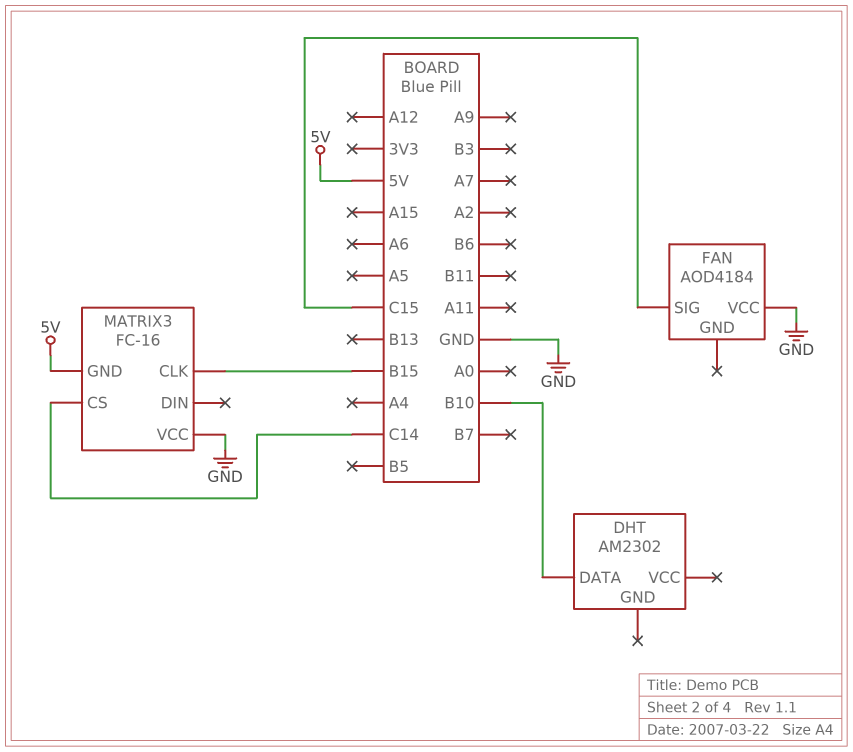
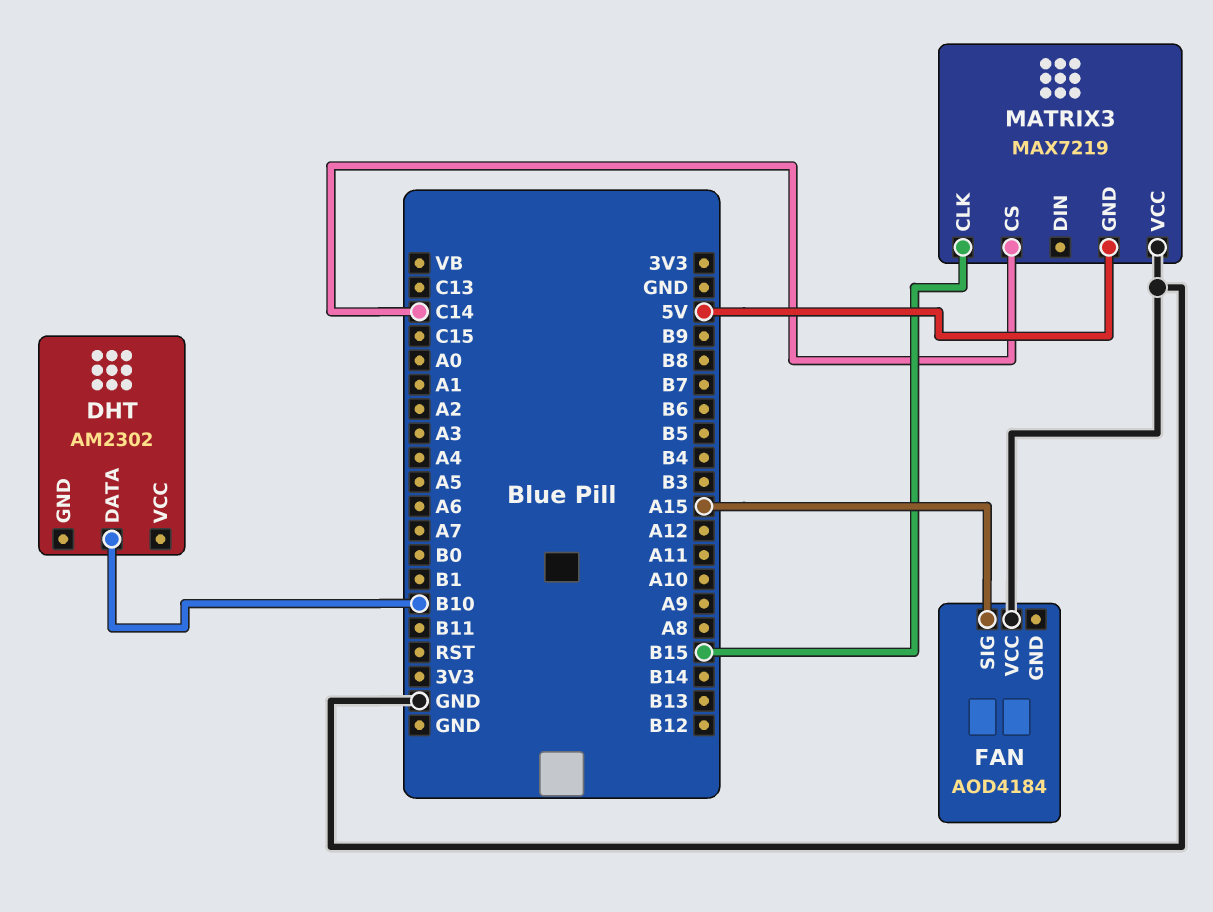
FAN pin SIG: C15 -> A15
MATRIX3: FC-16 -> MAX7219

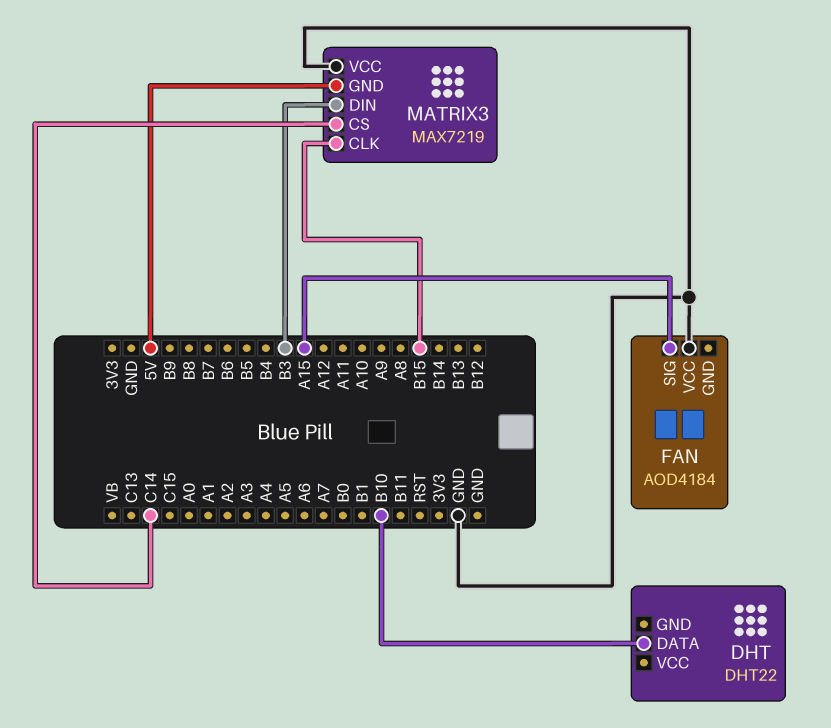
DHT: AM2302 -> DHT22
MATRIX3 pin DIN: none -> B3

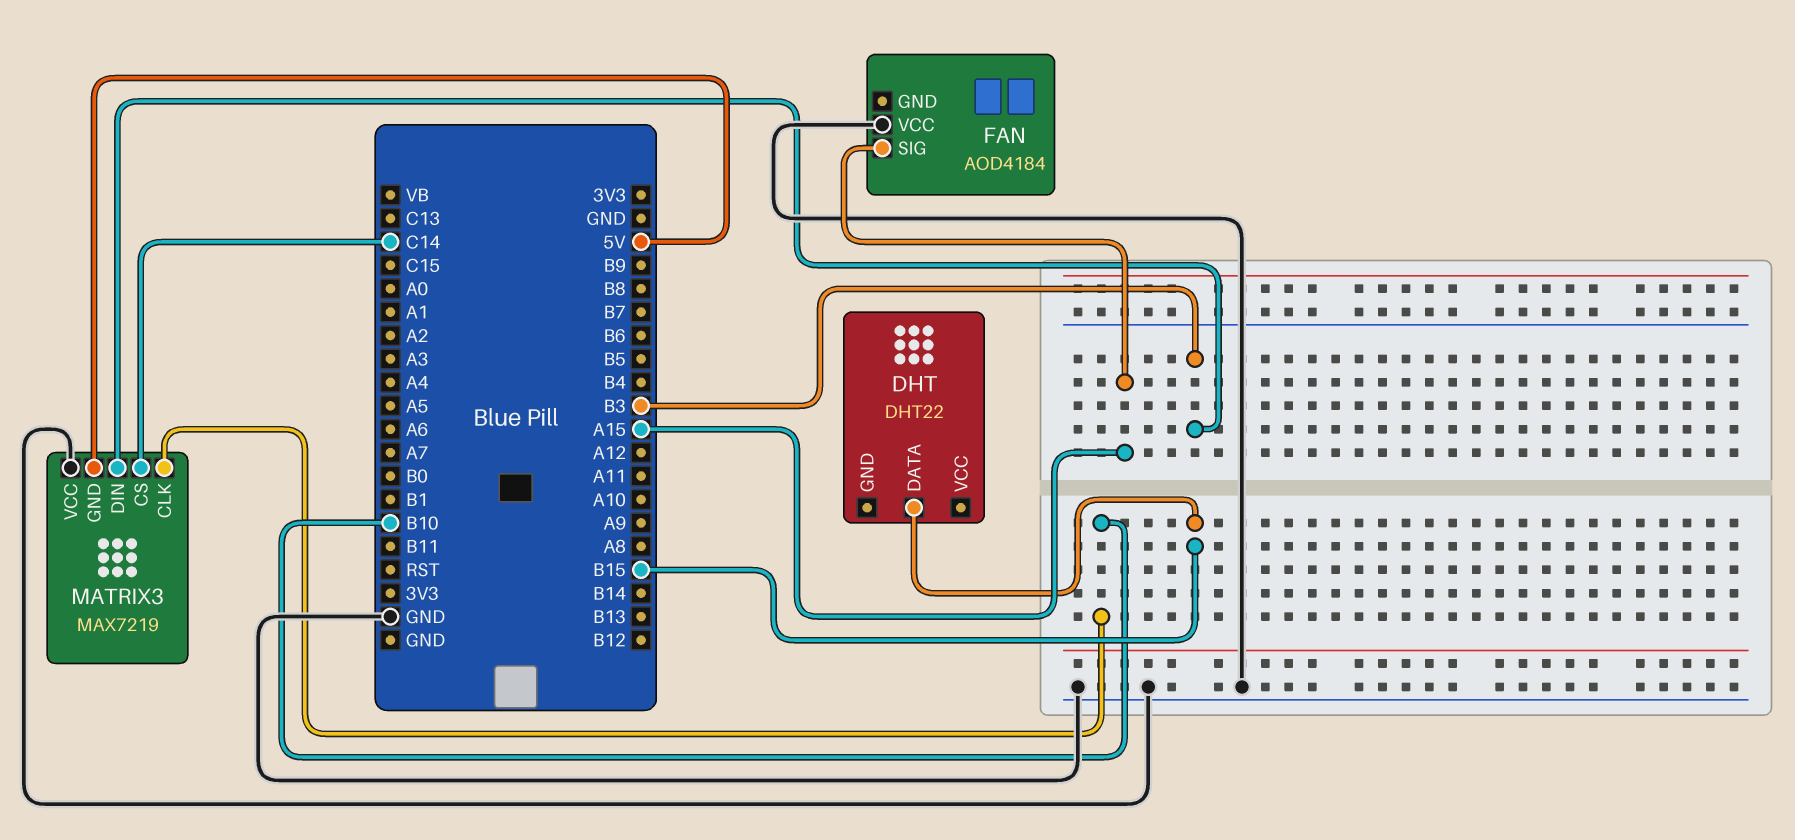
DHT pin DATA: B10 -> B15
MATRIX3 pin CLK: B15 -> B10

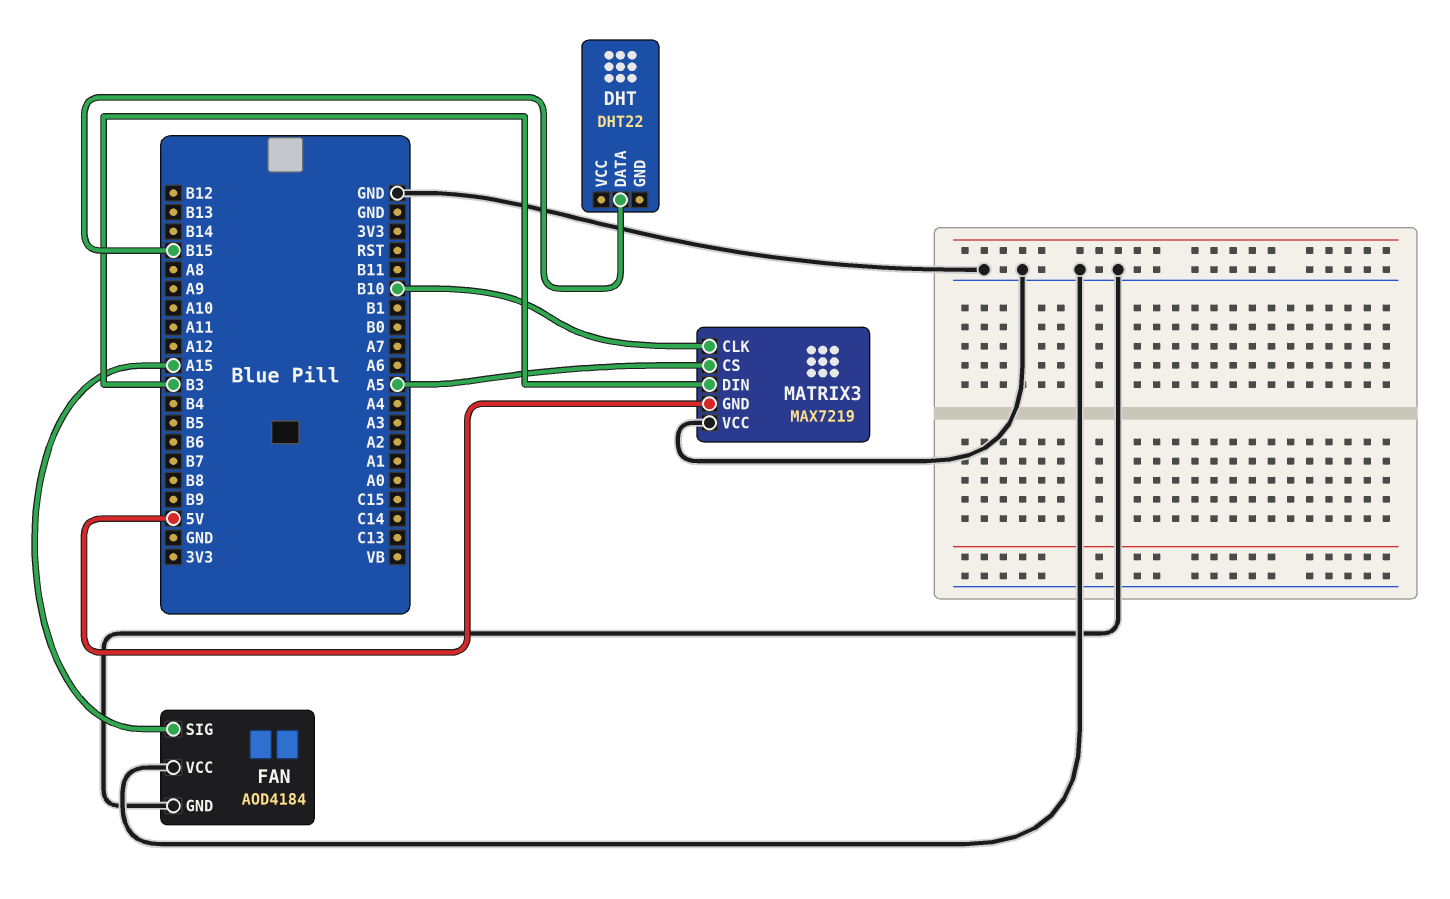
FAN pin GND: none -> GND
MATRIX3 pin CS: C14 -> A5

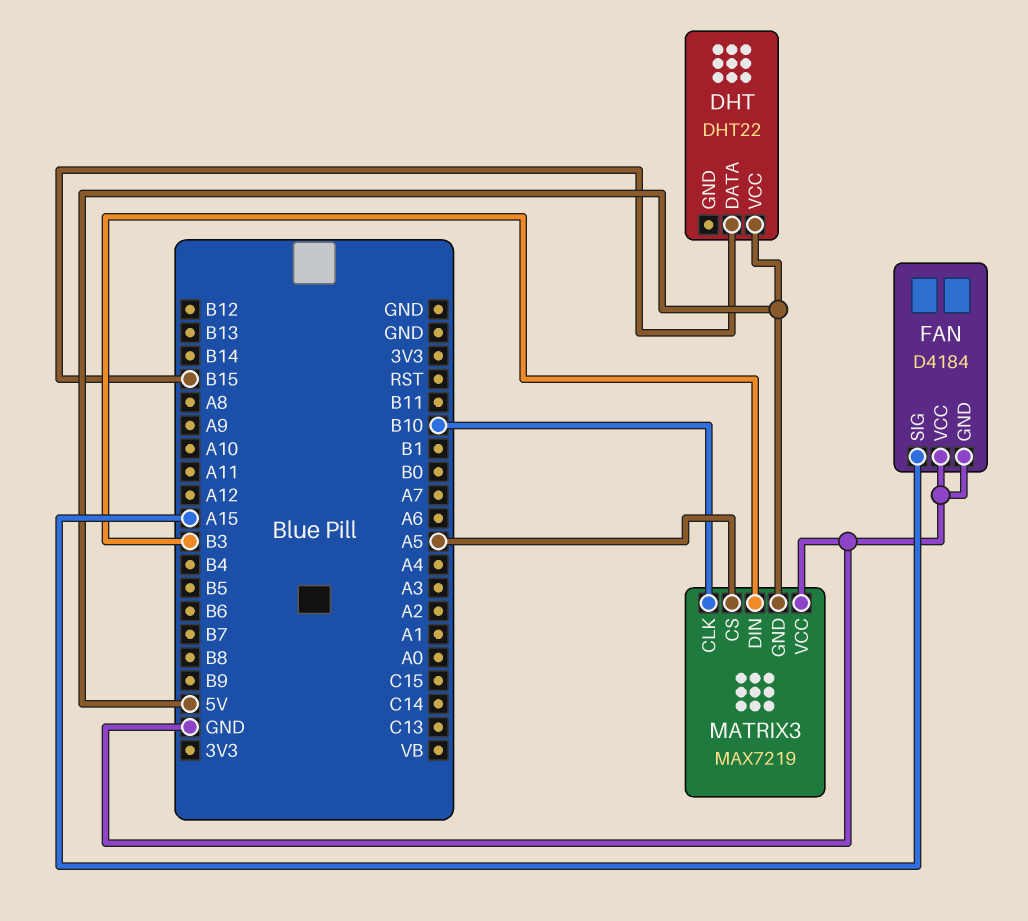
DHT pin VCC: none -> 5V
FAN: AOD4184 -> D4184

